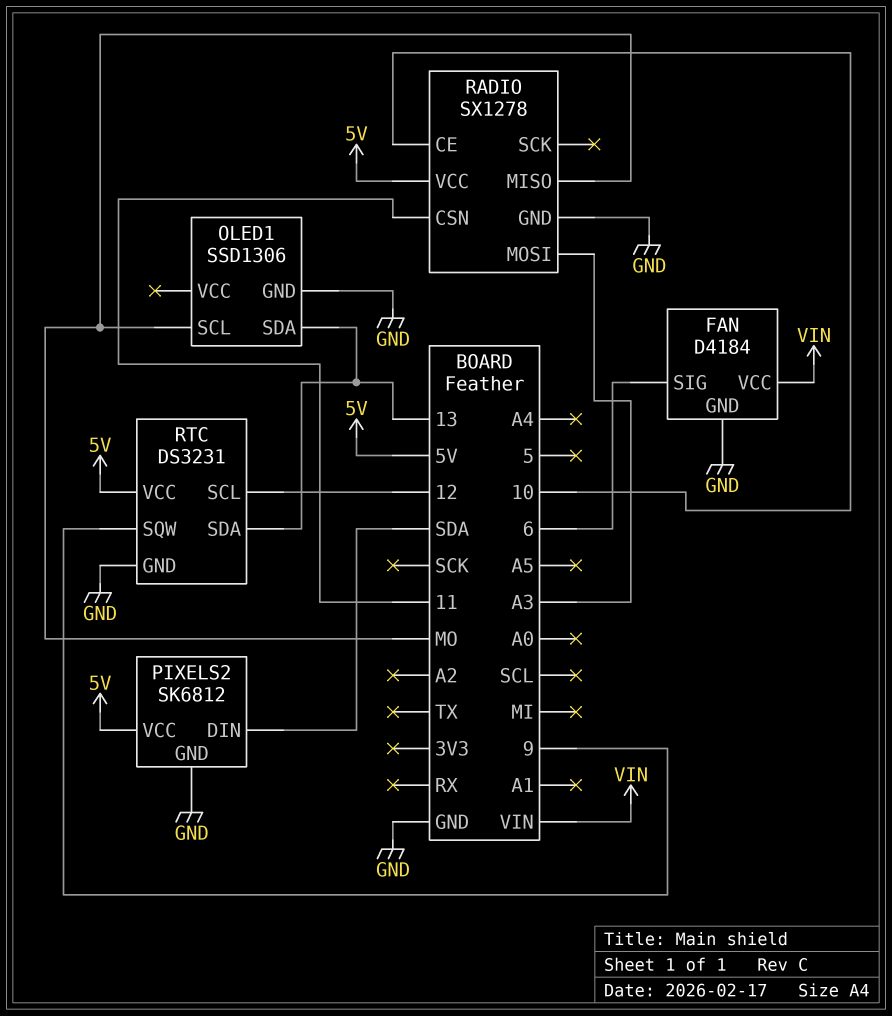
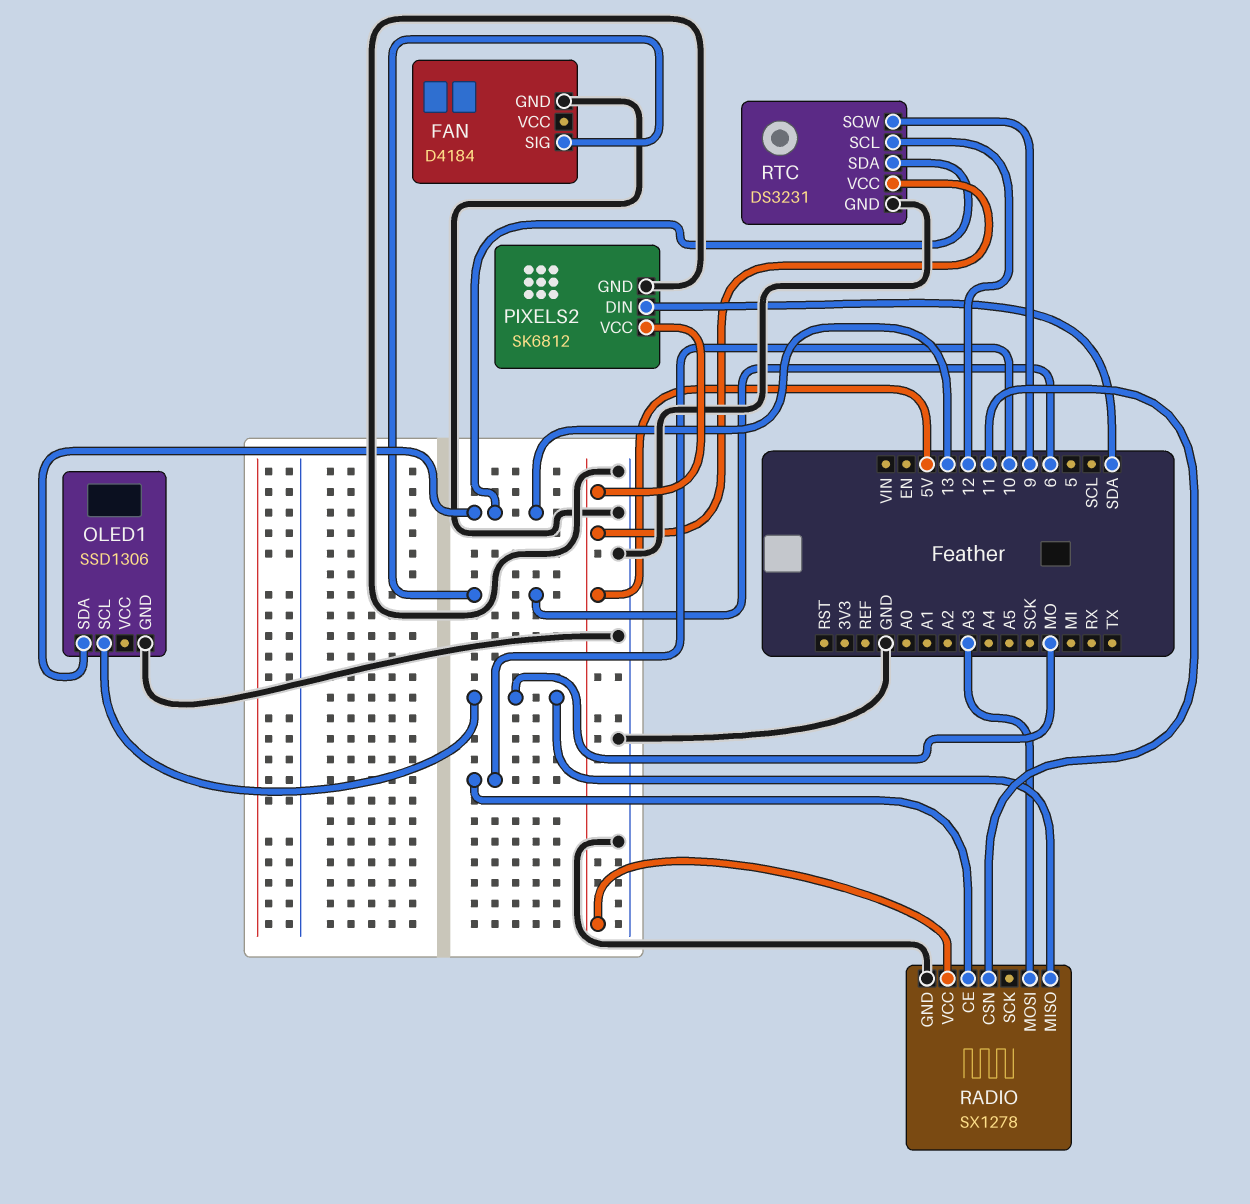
FAN pin VCC: VIN -> none

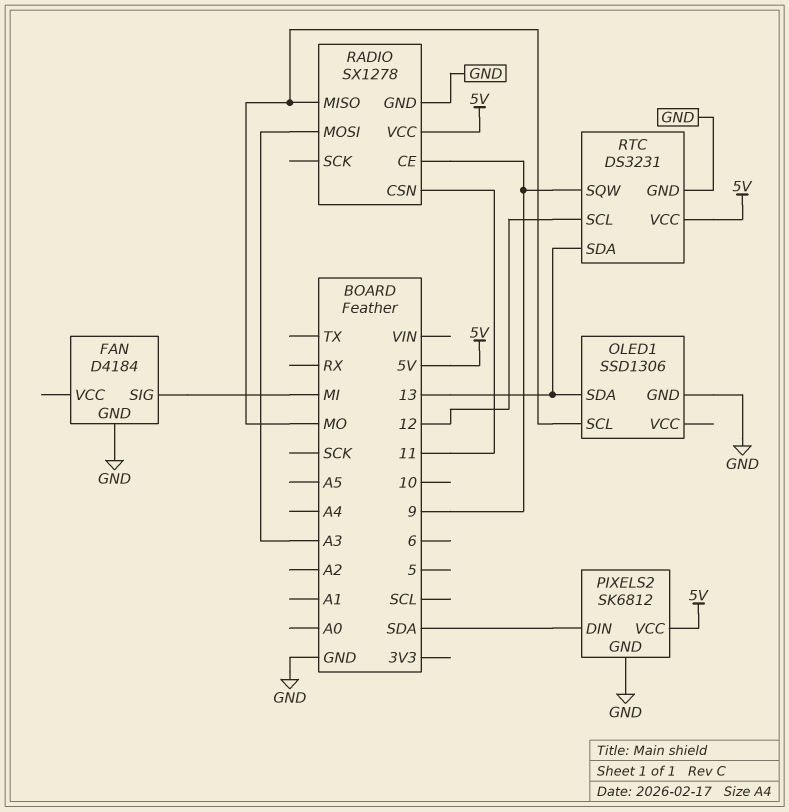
FAN pin SIG: 6 -> MI
RADIO pin CE: 10 -> 9

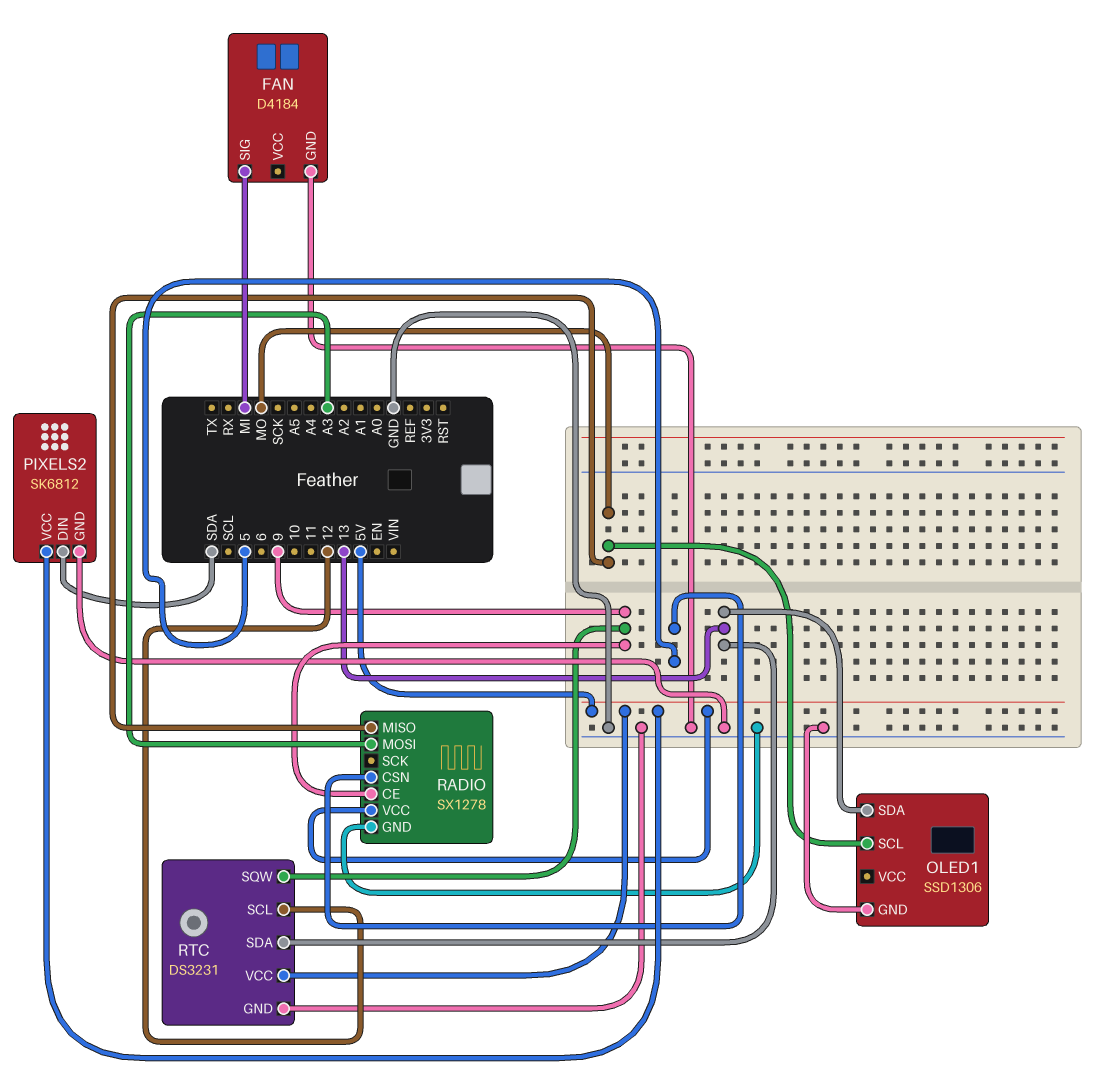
RADIO pin CSN: 11 -> 5

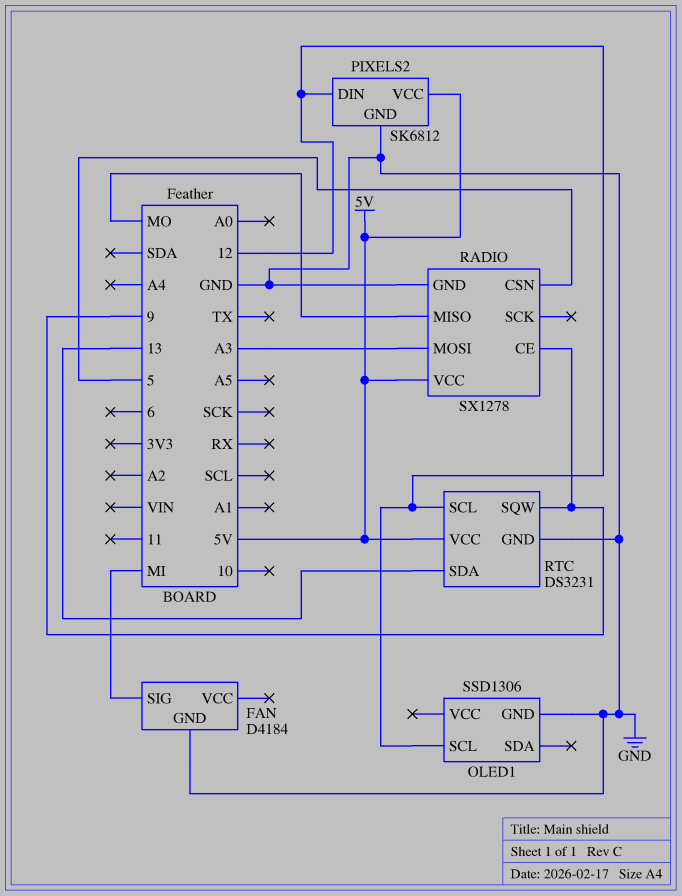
OLED1 pin SCL: MO -> 12
OLED1 pin SDA: 13 -> none
PIXELS2 pin DIN: SDA -> 12

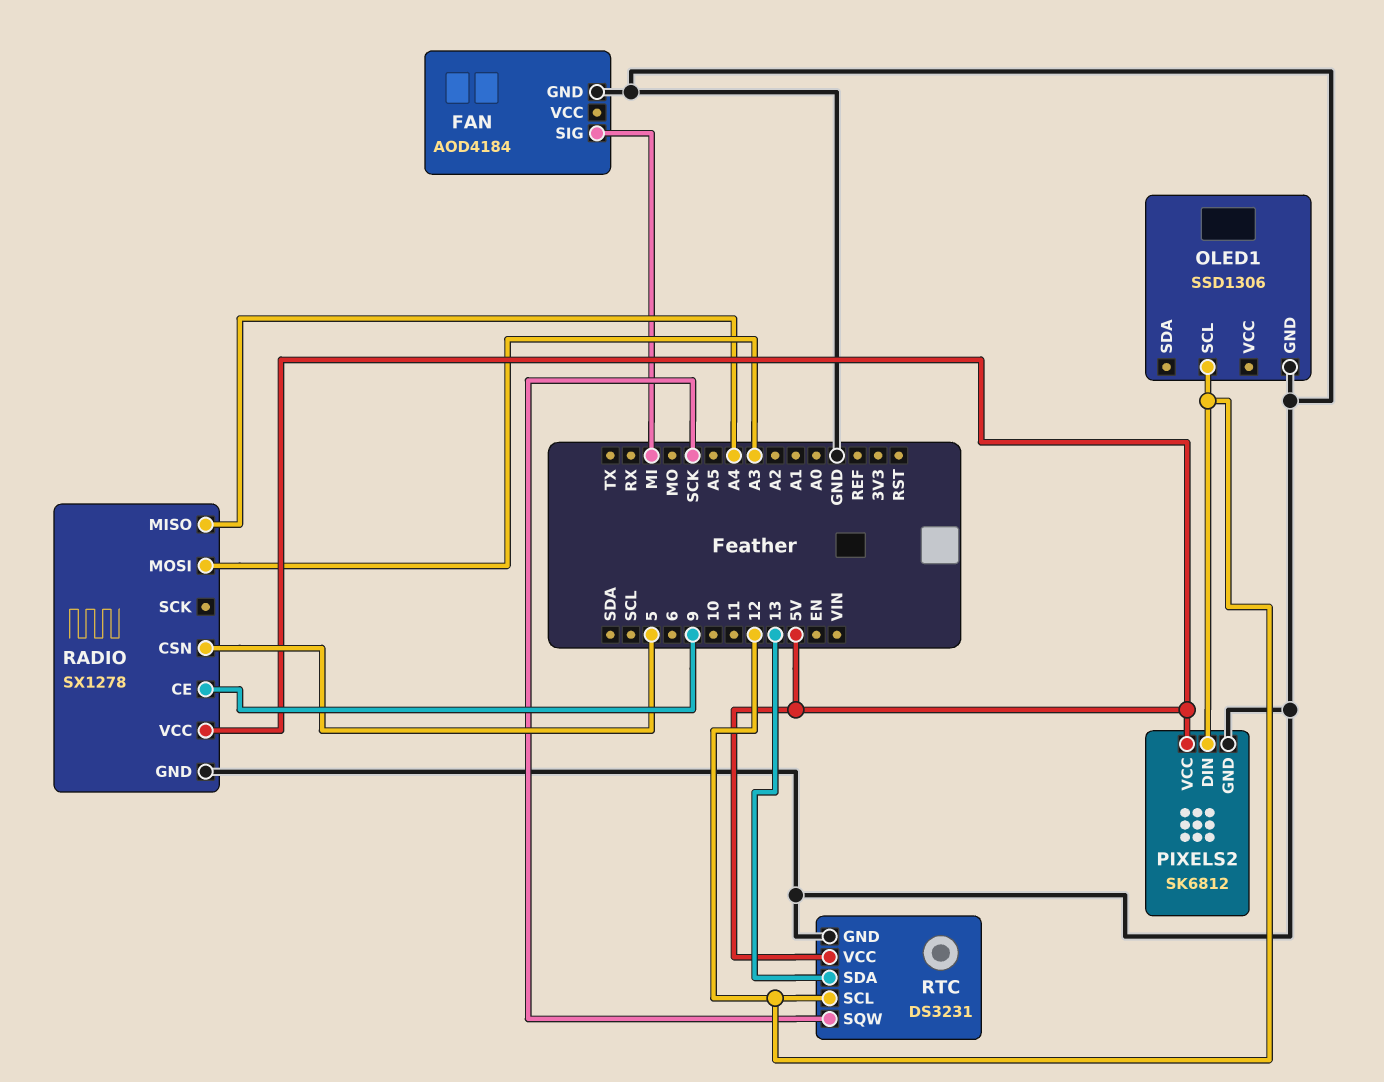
FAN: D4184 -> AOD4184
RADIO pin MISO: MO -> A4
RTC pin SQW: 9 -> SCK

